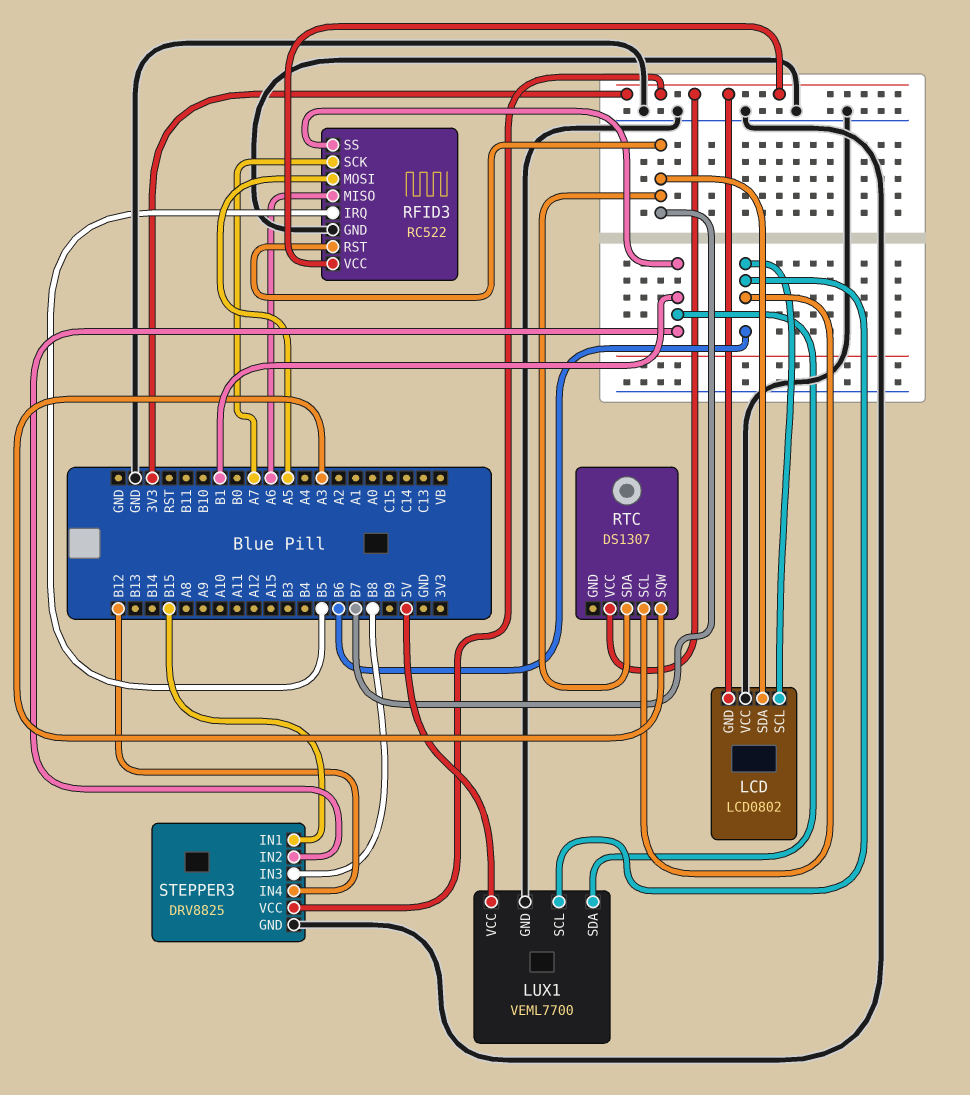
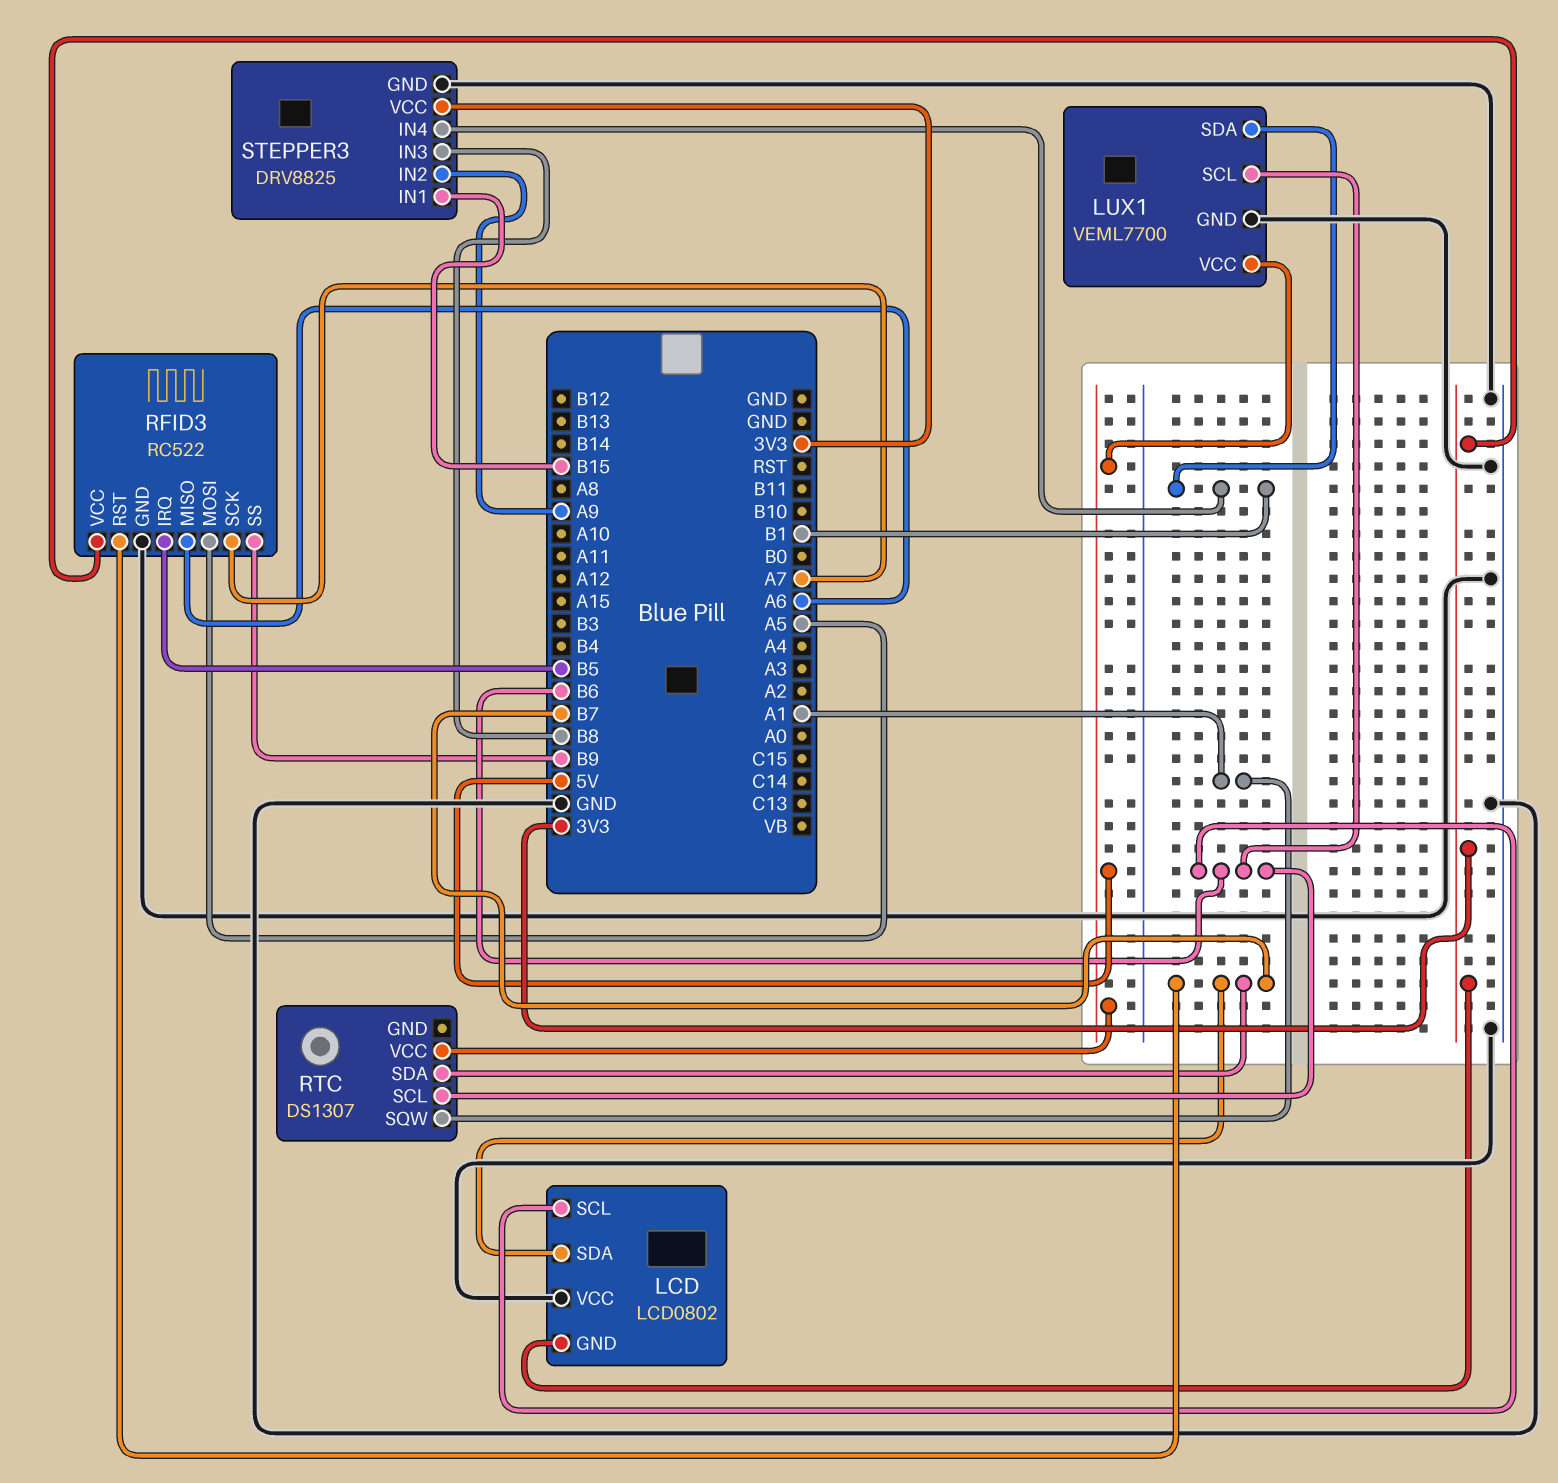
RFID3 pin SS: B1 -> B9
RTC pin SQW: A3 -> A1
RTC pin VCC: 3V3 -> 5V
STEPPER3 pin IN2: B1 -> A9
STEPPER3 pin IN4: B12 -> B1

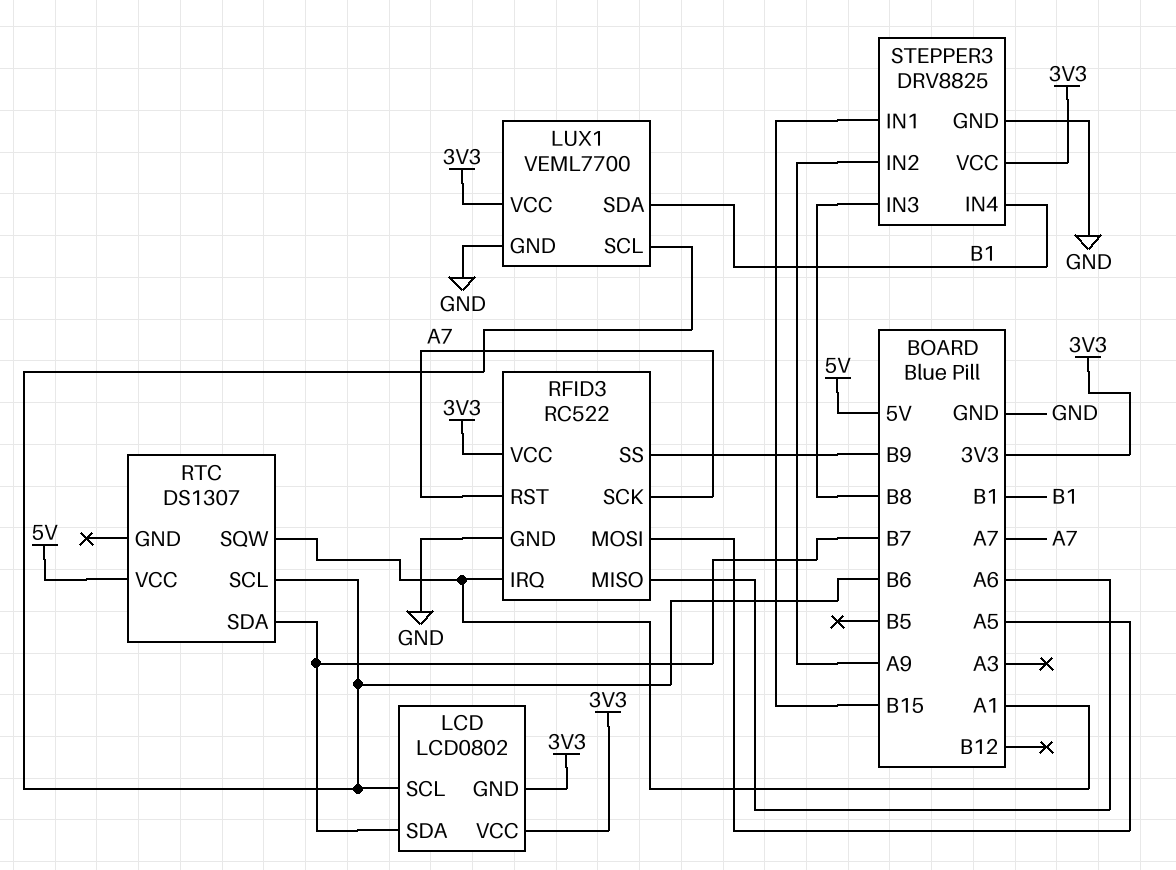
LCD pin VCC: GND -> 3V3
LUX1 pin VCC: 5V -> 3V3
RFID3 pin IRQ: B5 -> A1
RFID3 pin RST: B7 -> A7

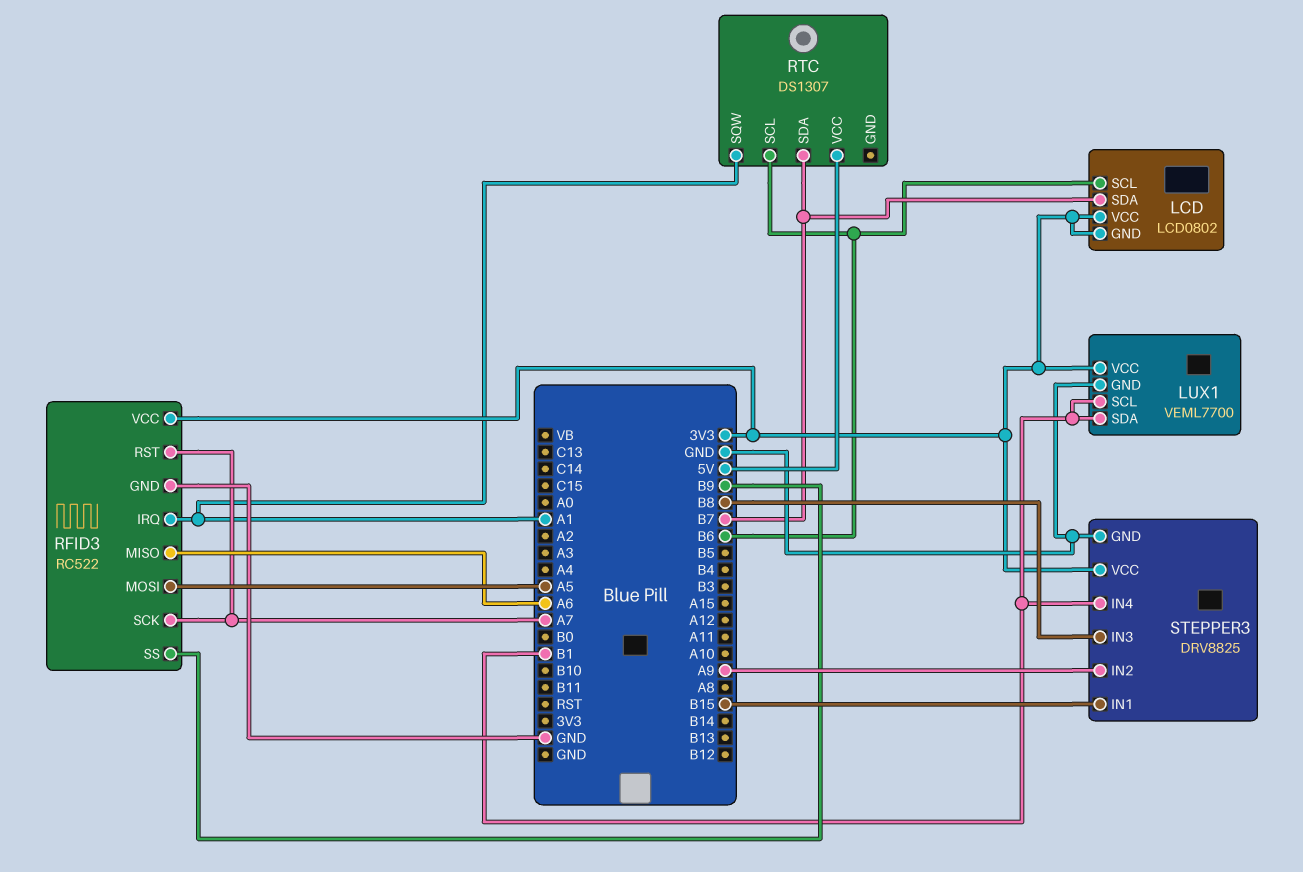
LUX1 pin SCL: B6 -> B1

